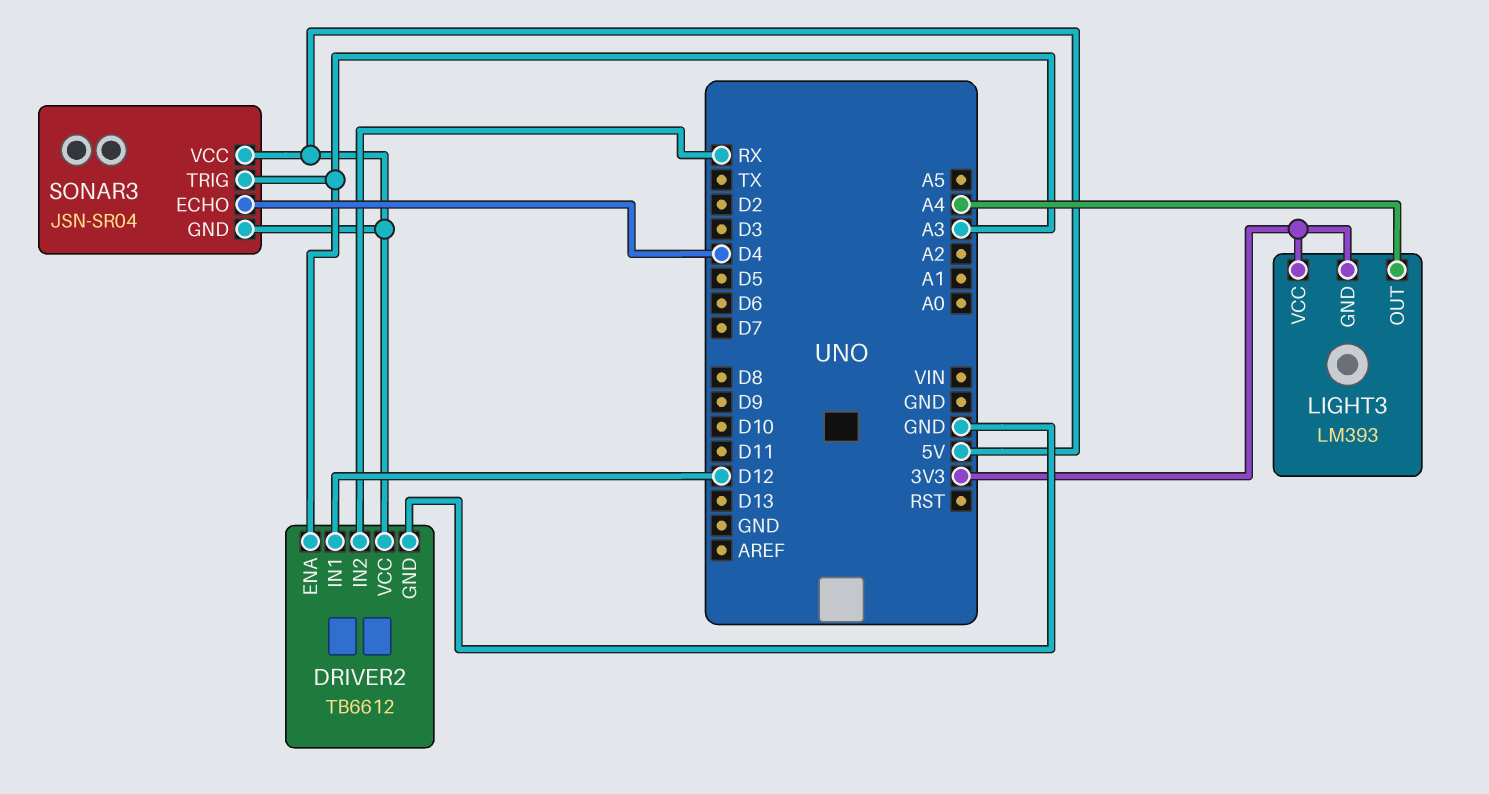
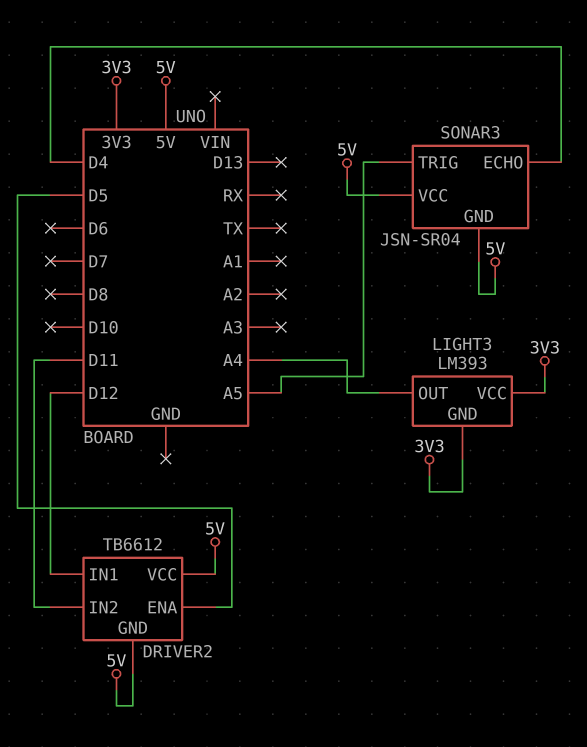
DRIVER2 pin ENA: A3 -> D5
DRIVER2 pin GND: GND -> 5V
DRIVER2 pin IN2: RX -> D11
SONAR3 pin TRIG: A3 -> A5

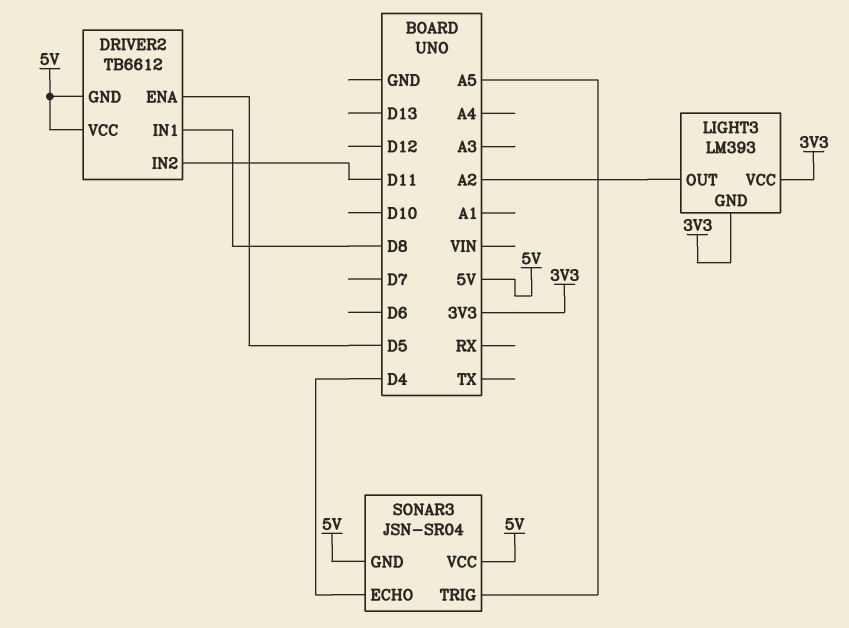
DRIVER2 pin IN1: D12 -> D8
LIGHT3 pin OUT: A4 -> A2

